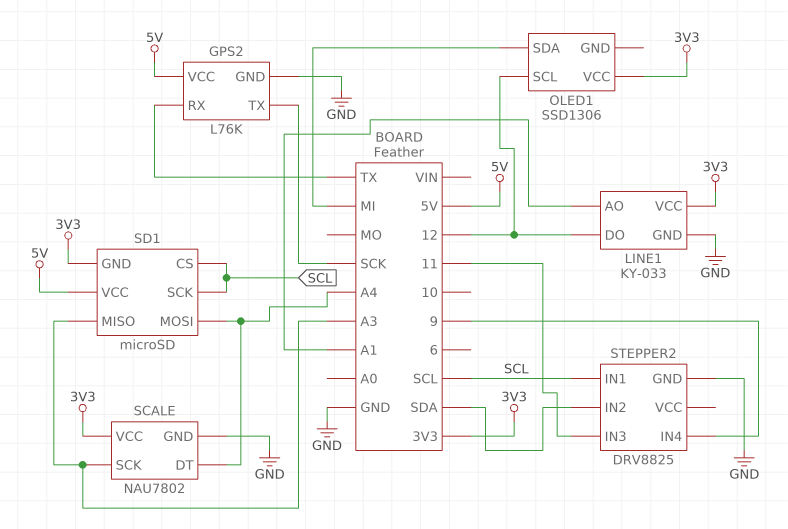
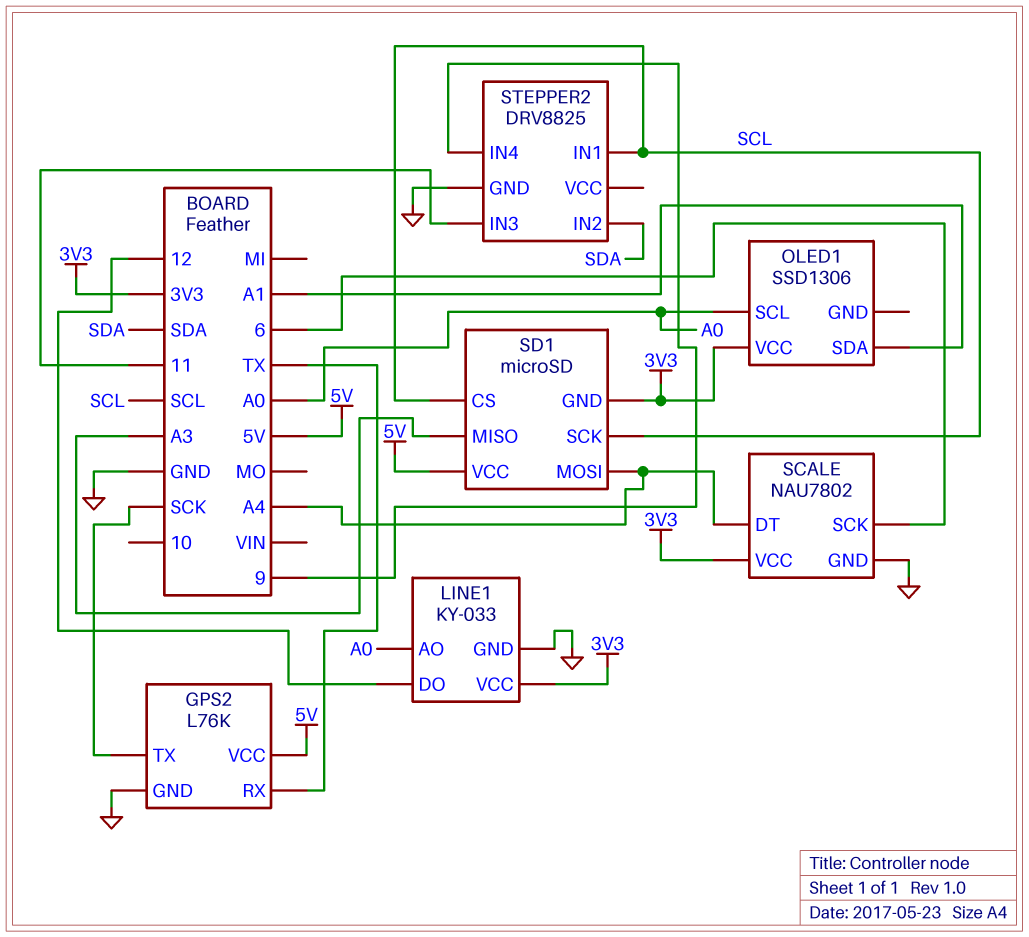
LINE1 pin AO: A1 -> A0
OLED1 pin SCL: 12 -> A0
OLED1 pin SDA: MI -> A1
SCALE pin SCK: A3 -> 6

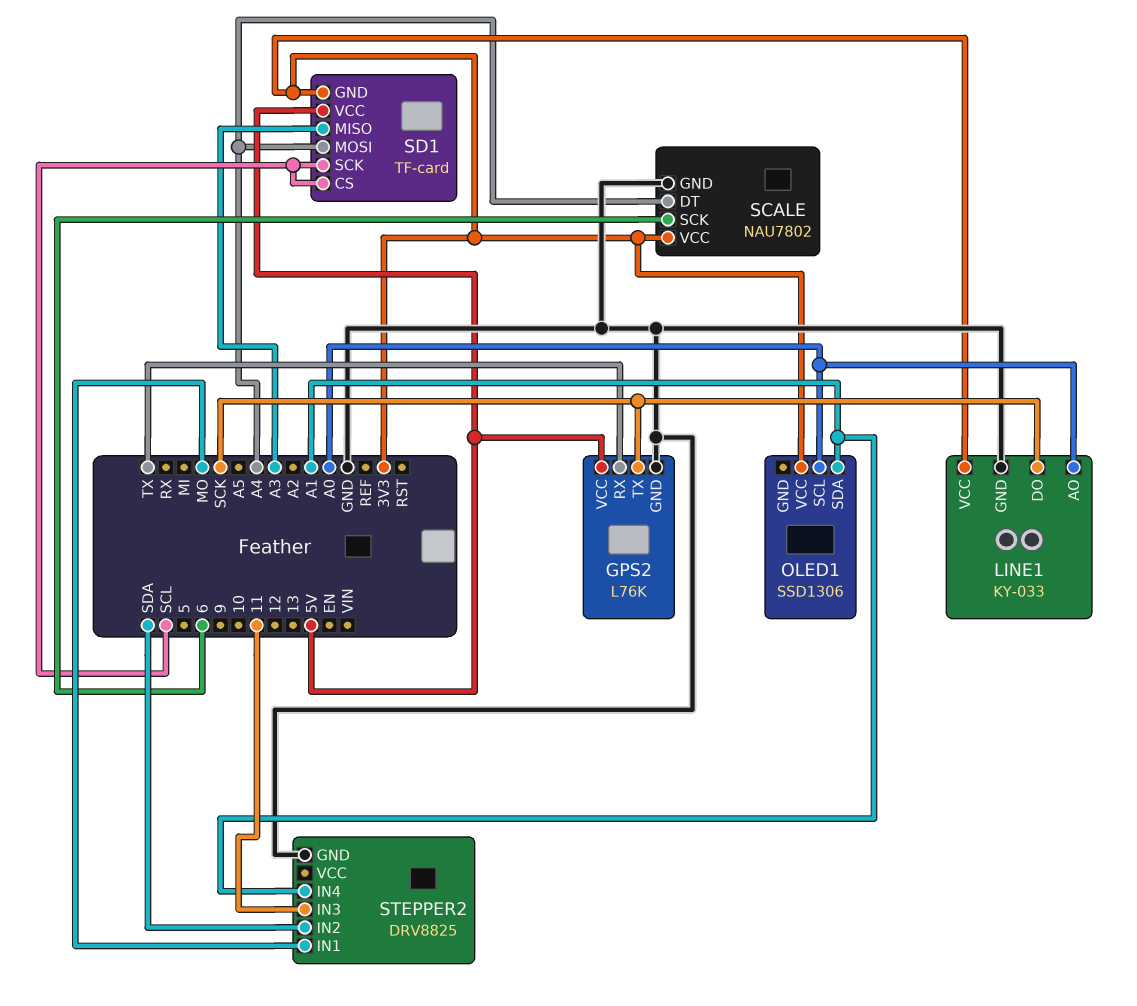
LINE1 pin DO: 12 -> SCK
SD1: microSD -> TF-card
STEPPER2 pin IN1: SCL -> MO
STEPPER2 pin IN4: 9 -> A1

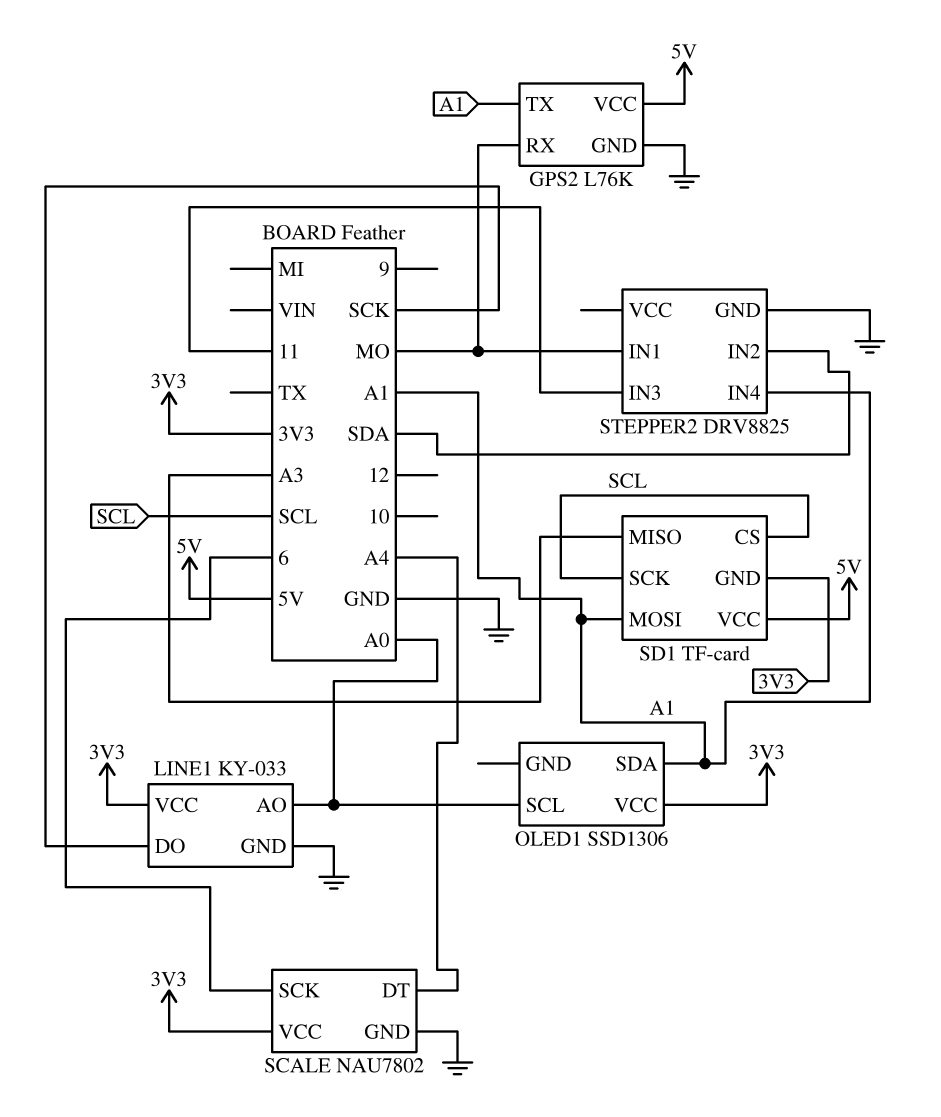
GPS2 pin RX: TX -> MO
GPS2 pin TX: SCK -> A1
SD1 pin MOSI: A4 -> A1

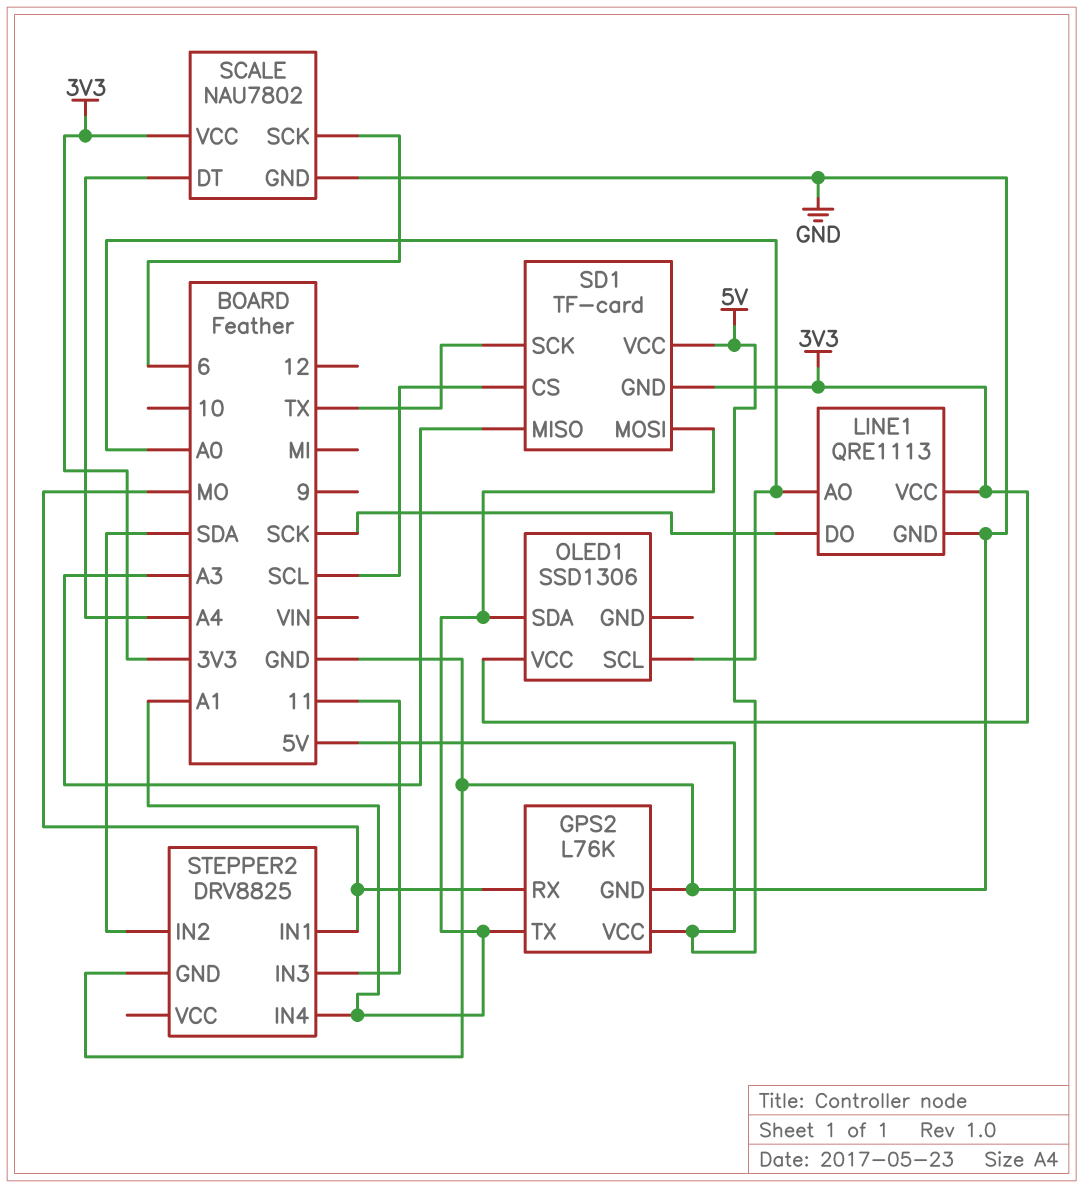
LINE1: KY-033 -> QRE1113
SD1 pin SCK: SCL -> TX

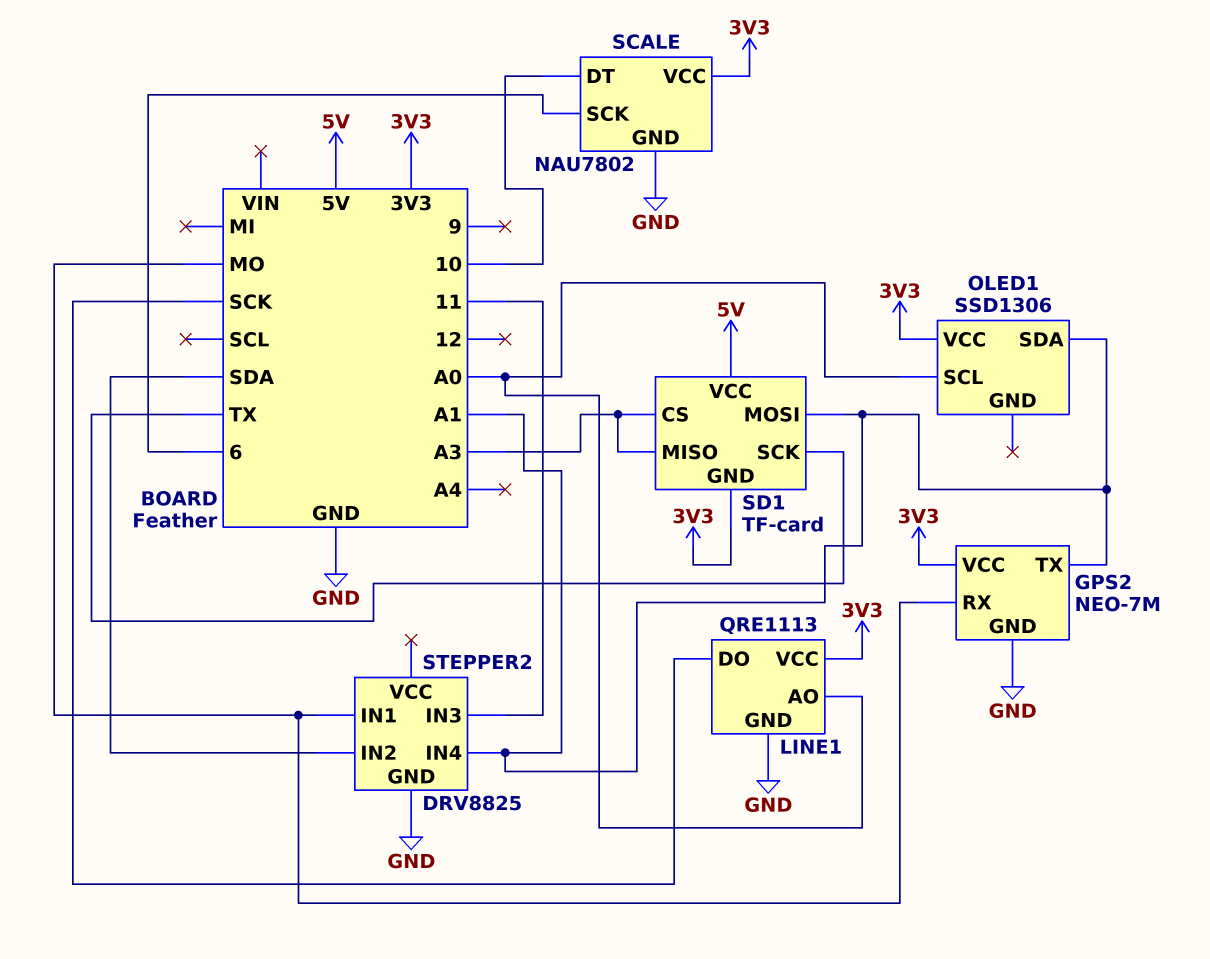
GPS2: L76K -> NEO-7M
GPS2 pin VCC: 5V -> 3V3
SCALE pin DT: A4 -> 10
SD1 pin CS: SCL -> A3

